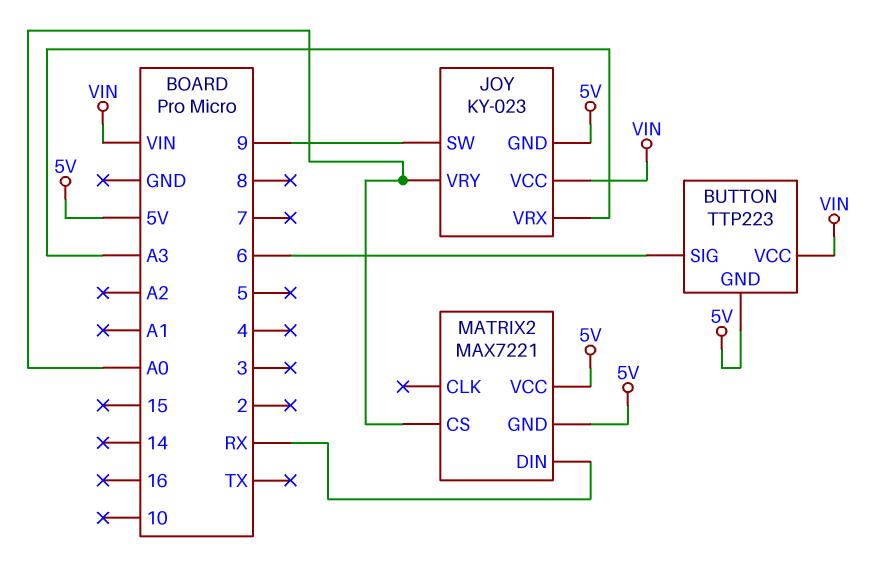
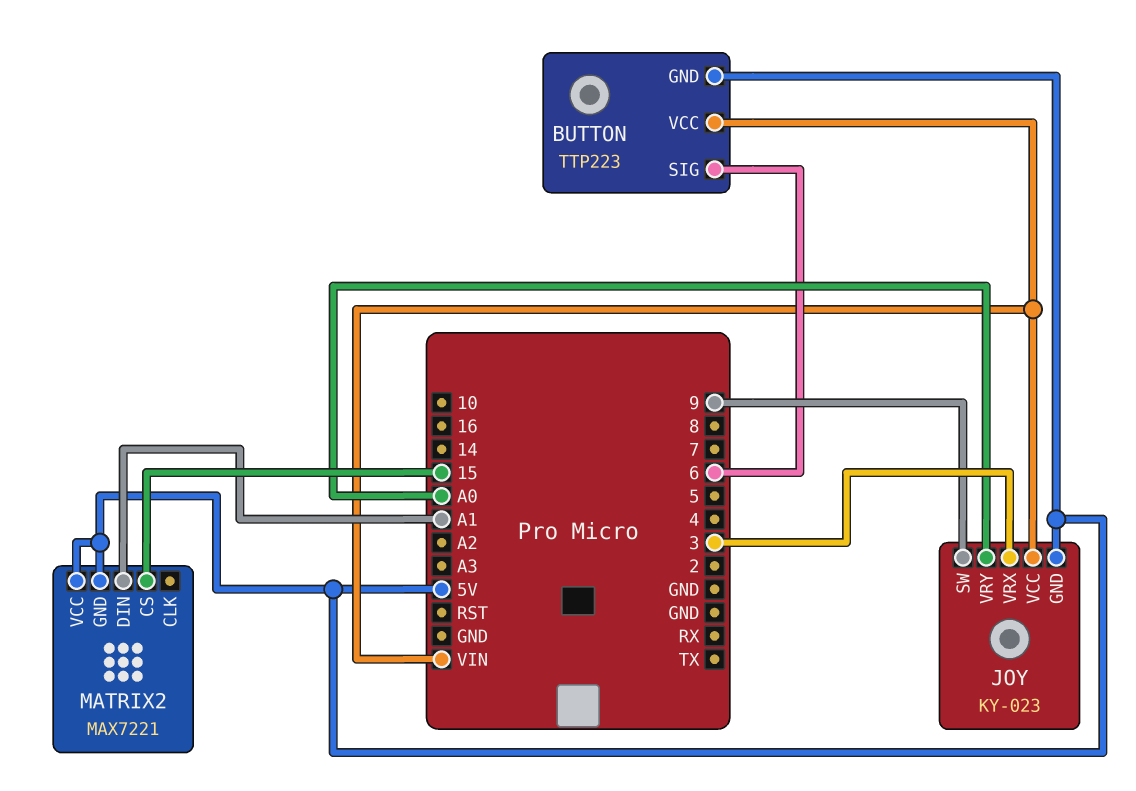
JOY pin VRX: A3 -> 3
MATRIX2 pin CS: A0 -> 15
MATRIX2 pin DIN: RX -> A1

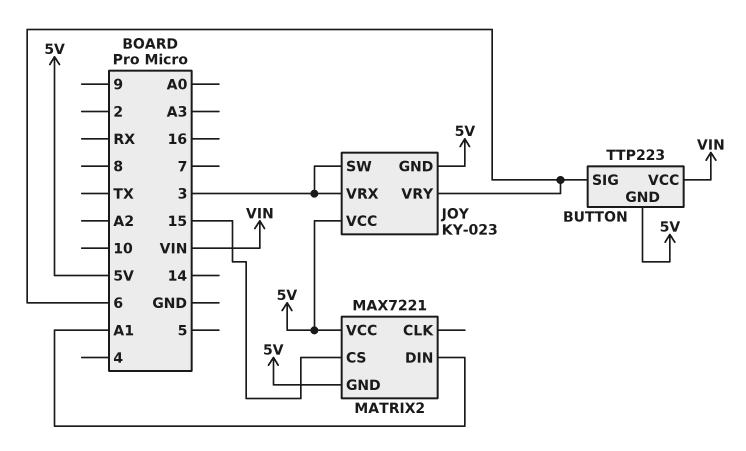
JOY pin SW: 9 -> 3
JOY pin VCC: VIN -> 5V
JOY pin VRY: A0 -> 6

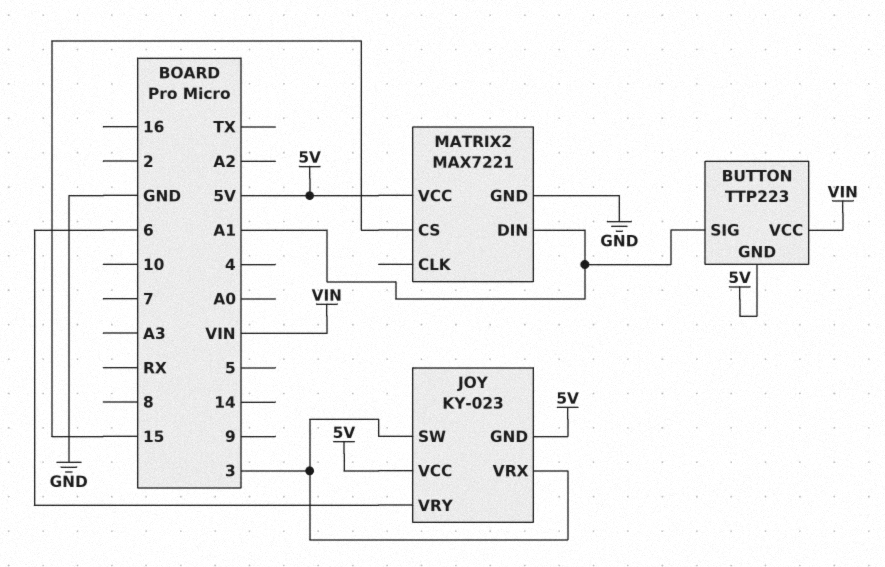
BUTTON pin SIG: 6 -> A1
MATRIX2 pin GND: 5V -> GND

